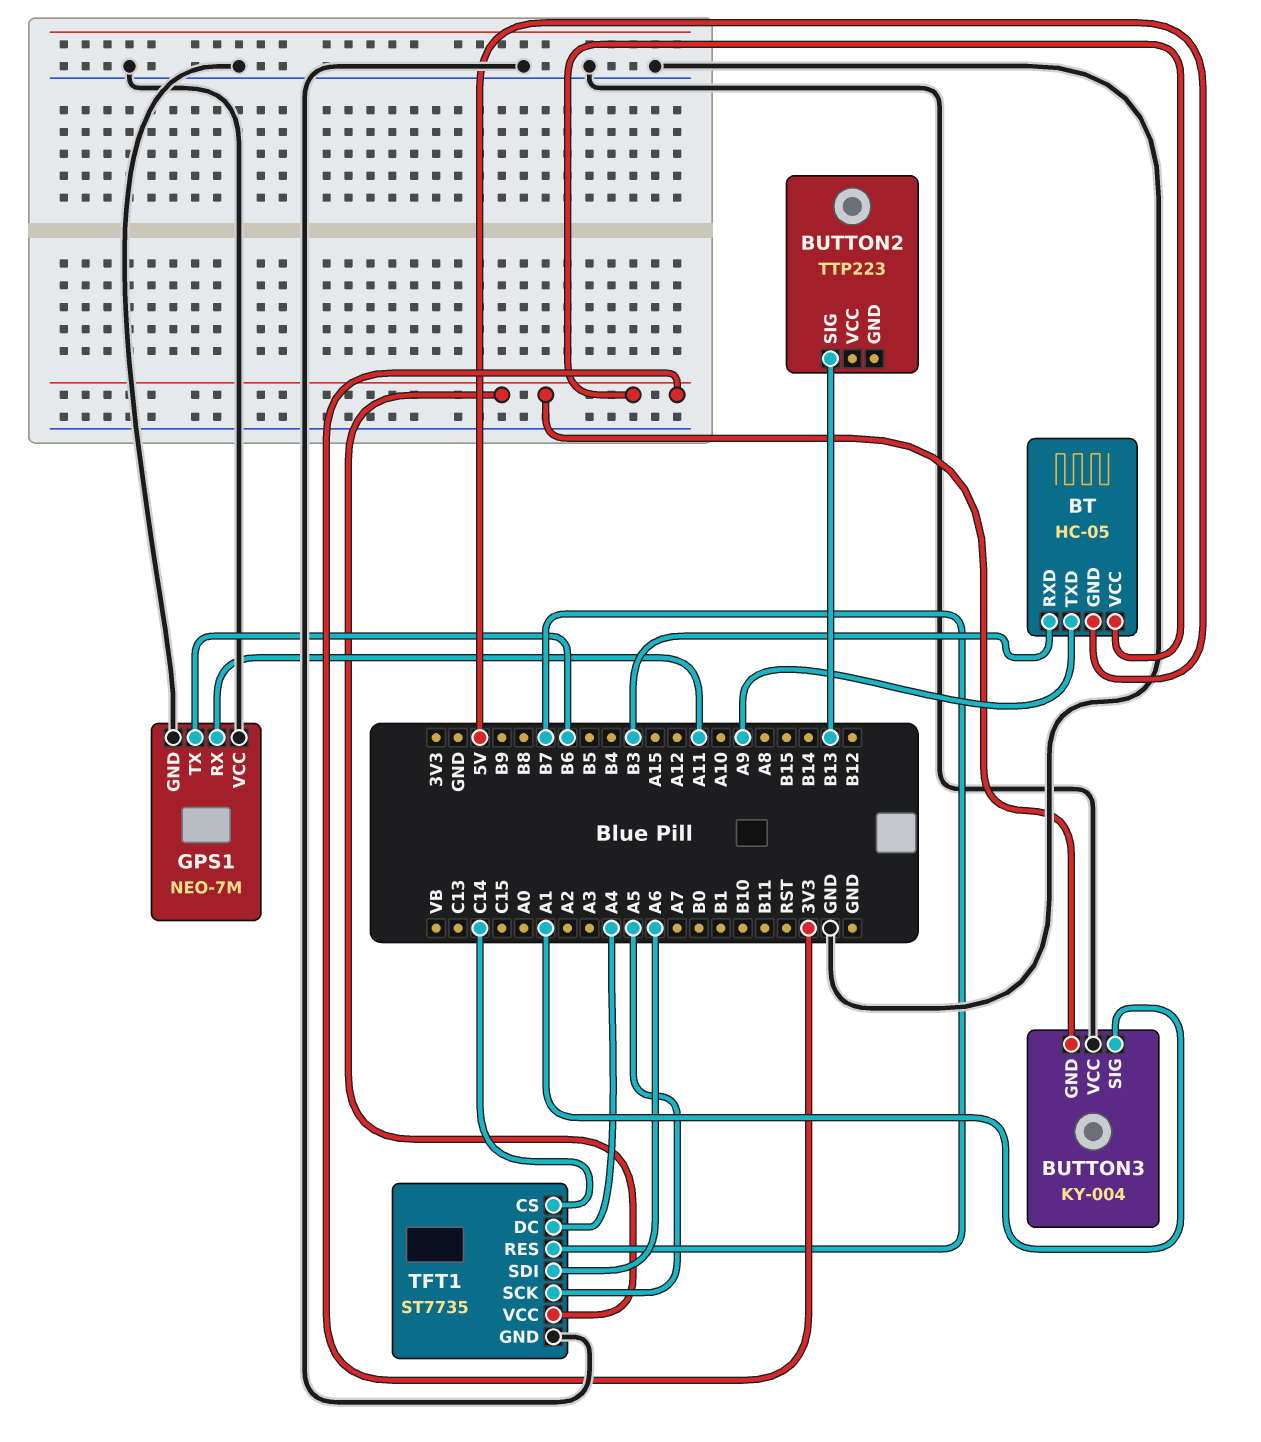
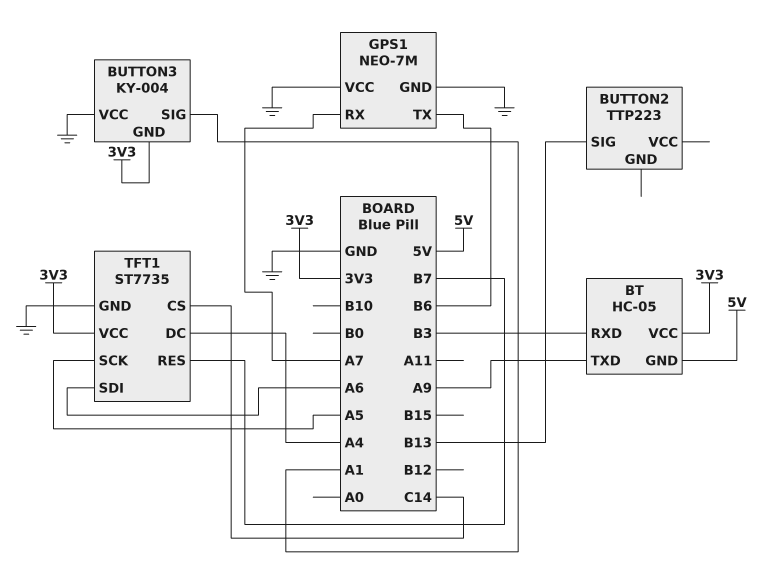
GPS1 pin RX: A11 -> A7

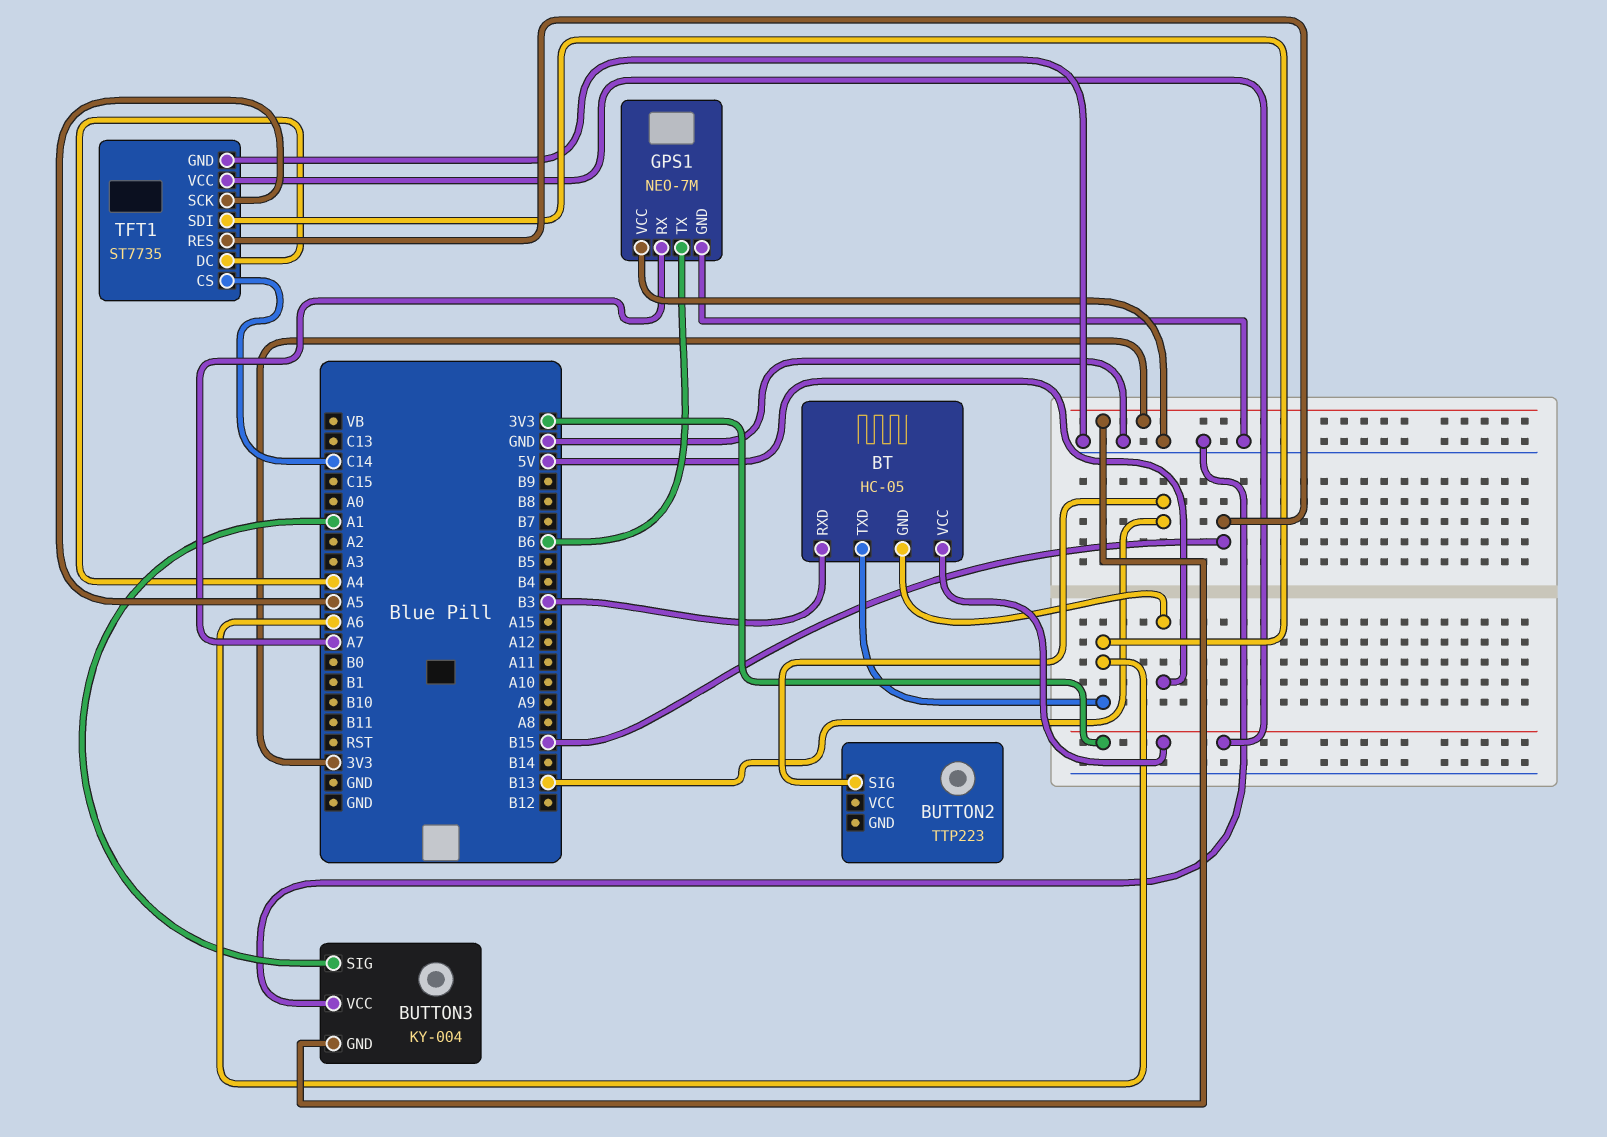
BT pin TXD: A9 -> A6
TFT1 pin RES: B7 -> B15

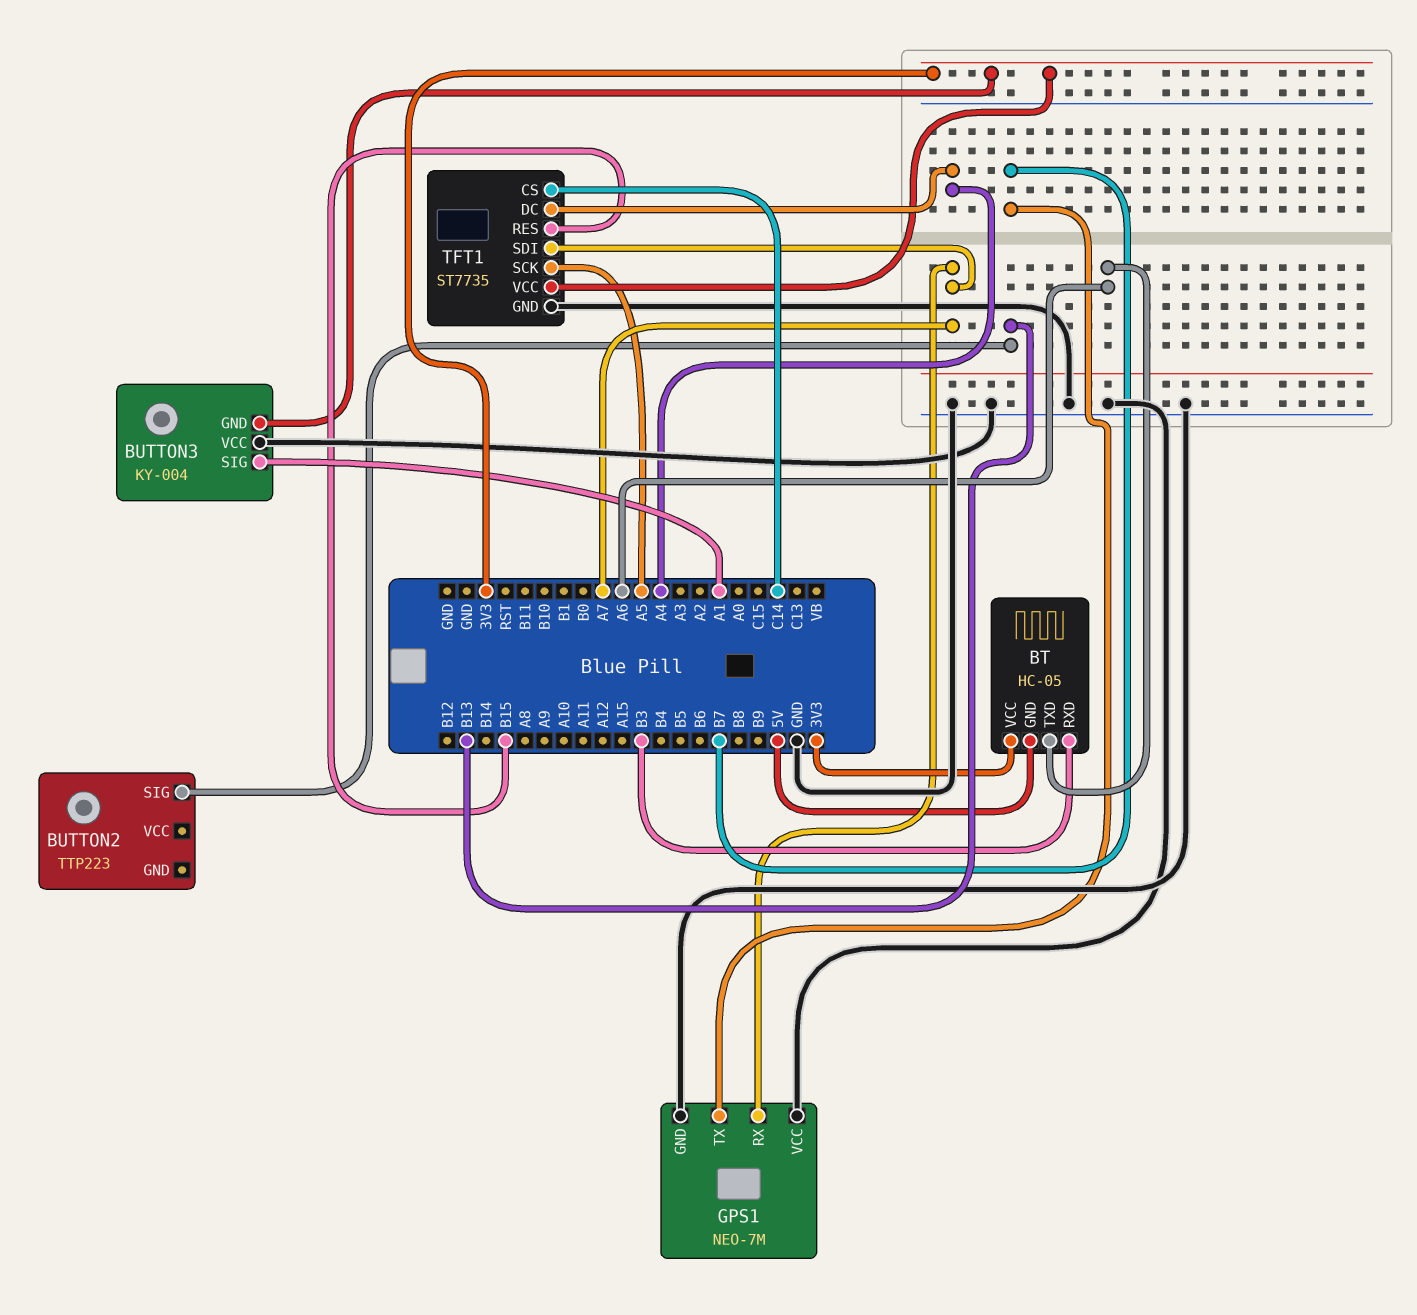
GPS1 pin TX: B6 -> B7
TFT1 pin SDI: A6 -> A7

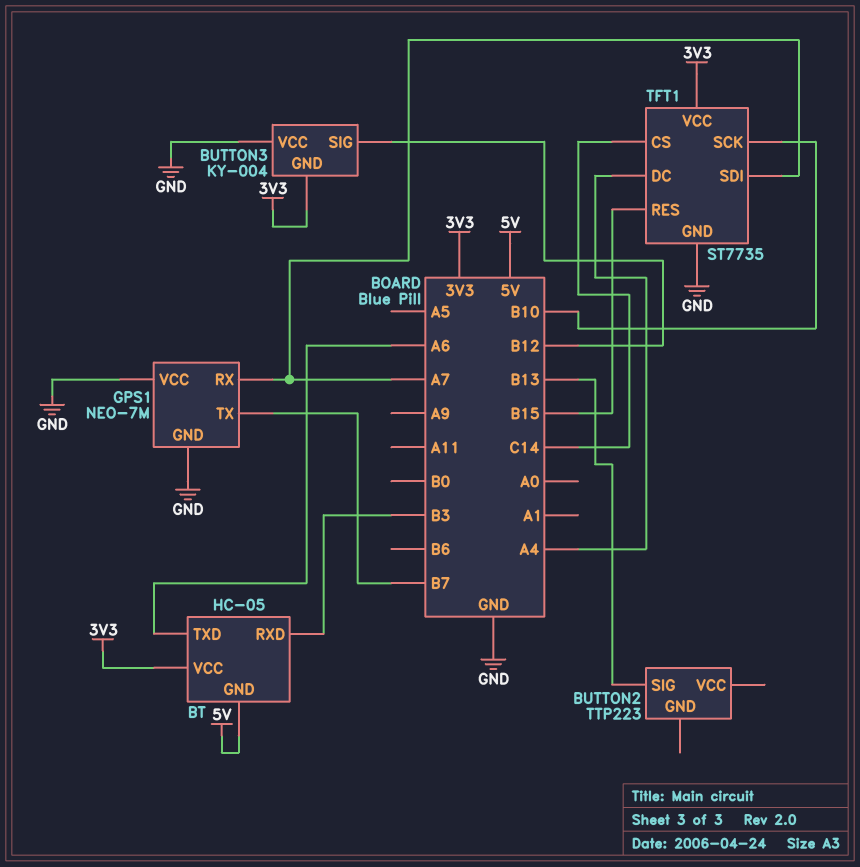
BUTTON3 pin SIG: A1 -> B12
TFT1 pin SCK: A5 -> B10

